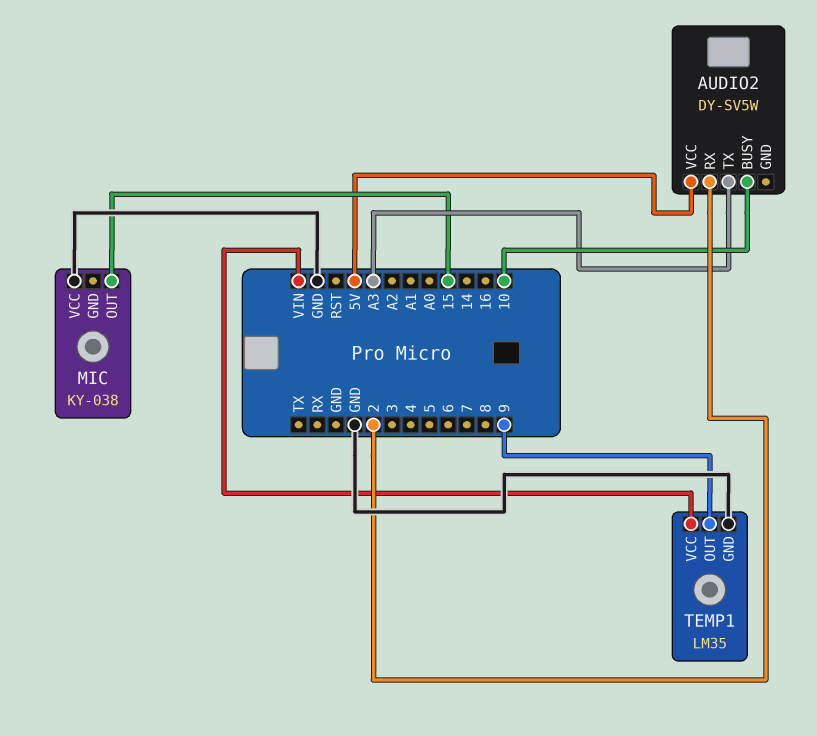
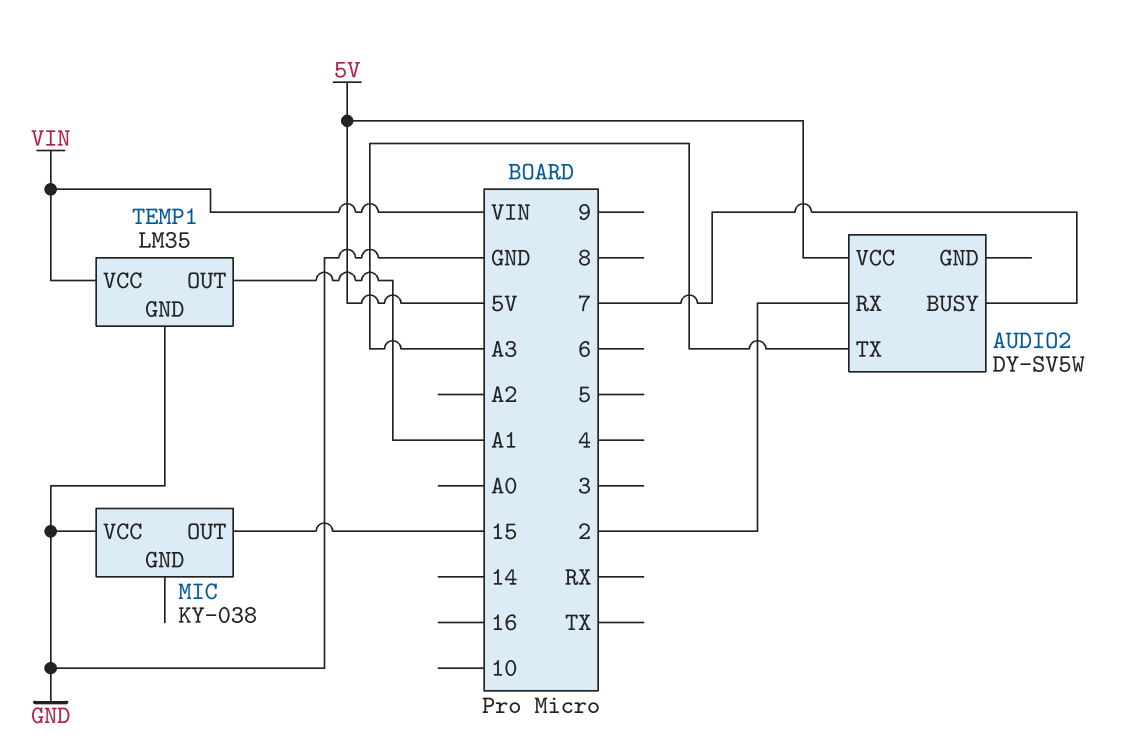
AUDIO2 pin BUSY: 10 -> 7
TEMP1 pin OUT: 9 -> A1

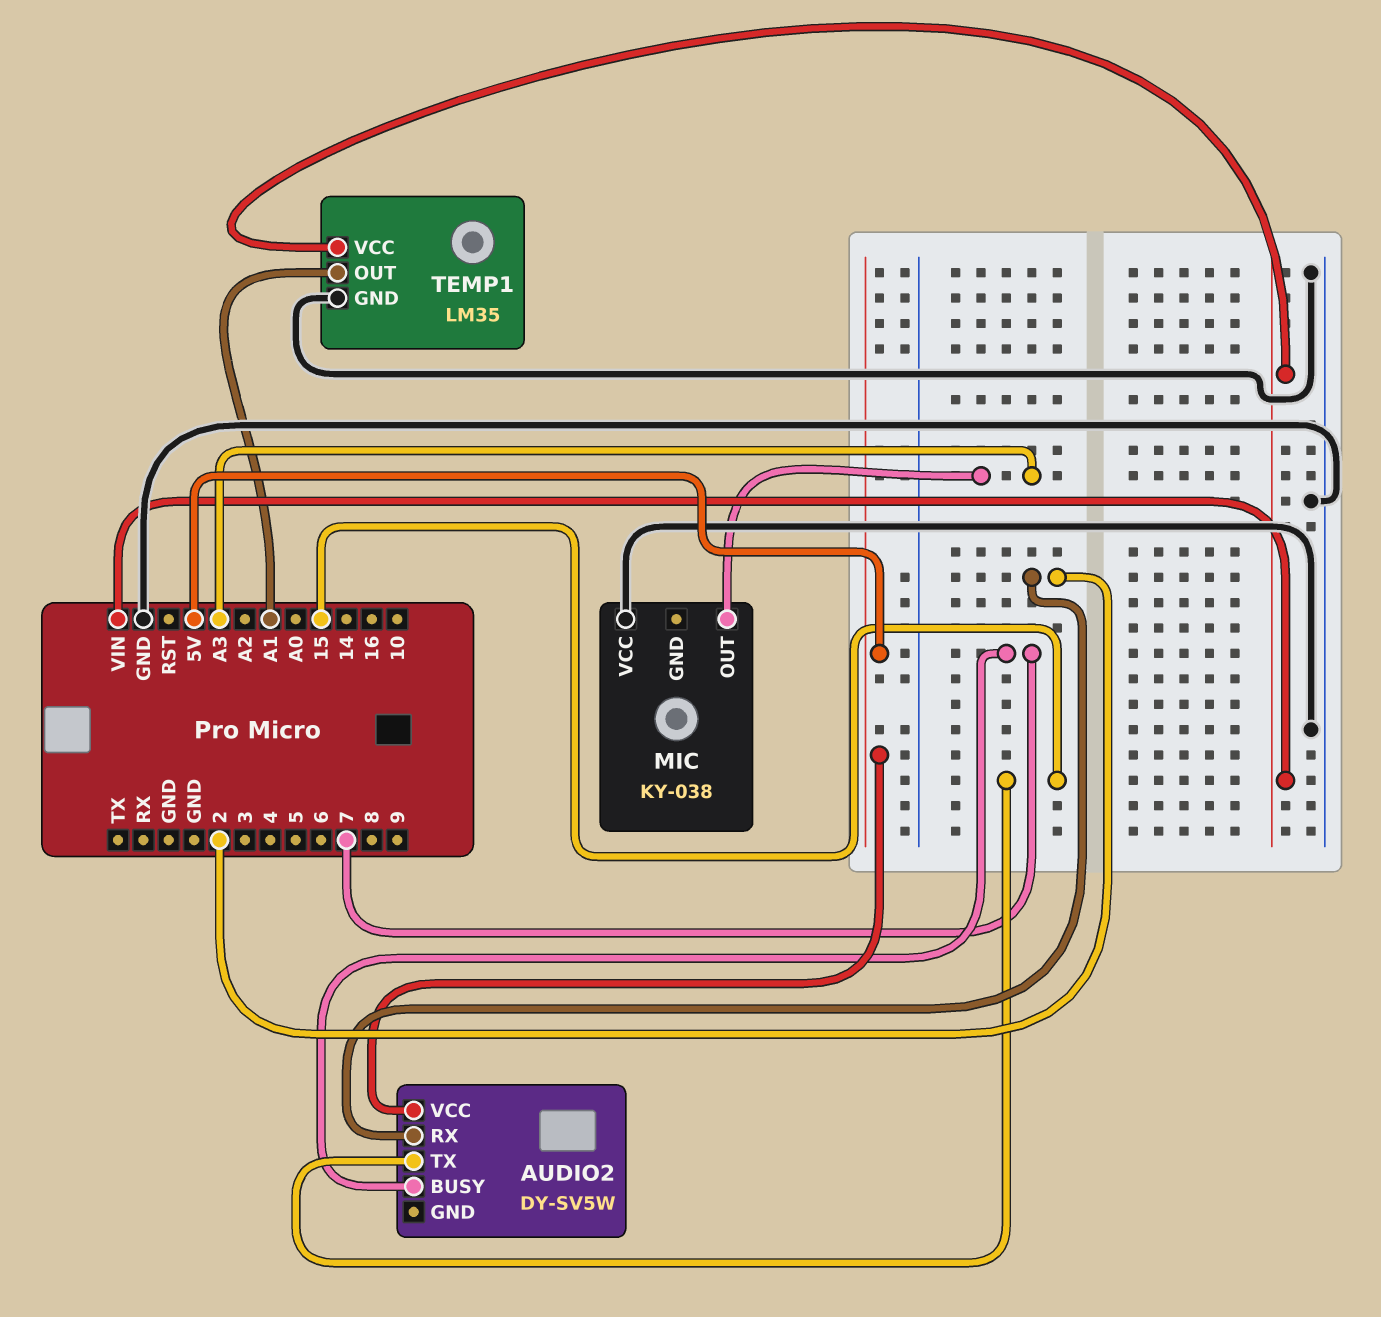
AUDIO2 pin TX: A3 -> 15
MIC pin OUT: 15 -> A3

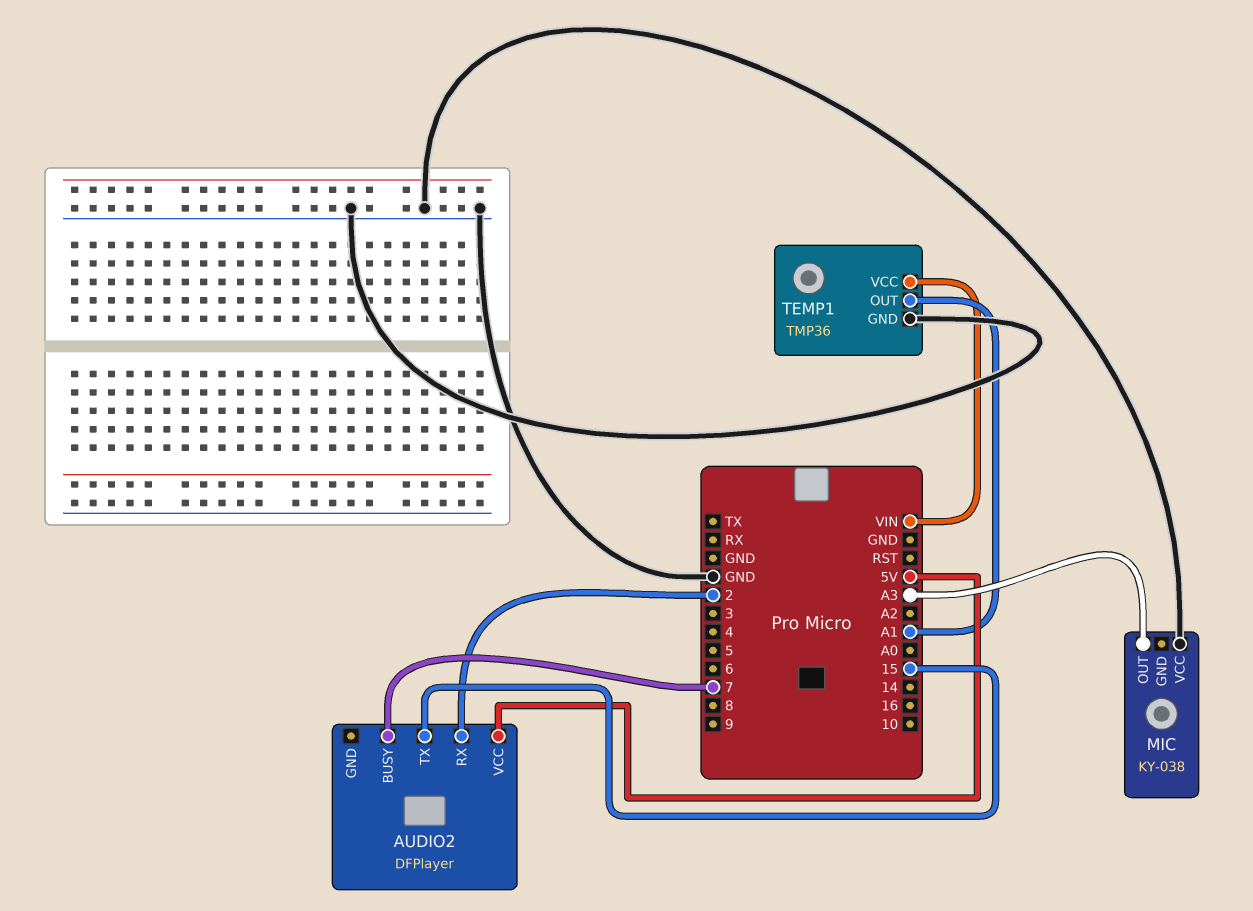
AUDIO2: DY-SV5W -> DFPlayer
TEMP1: LM35 -> TMP36

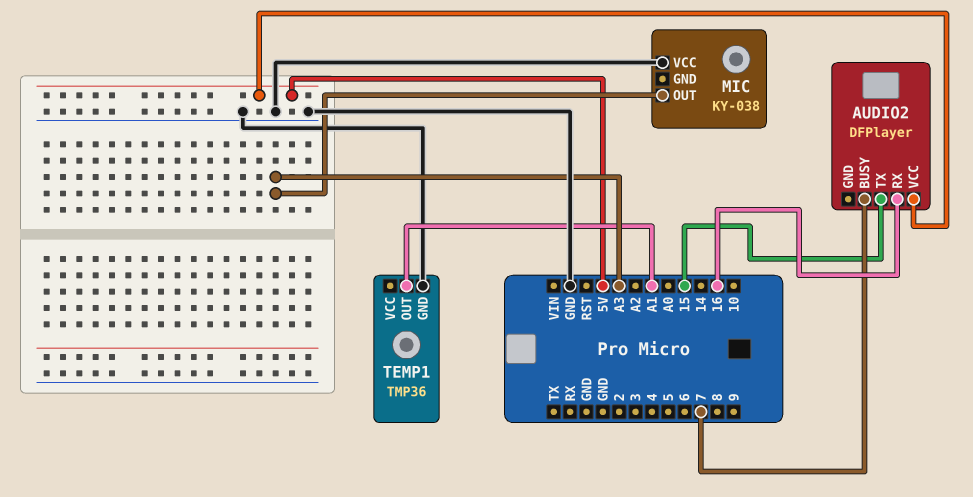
AUDIO2 pin RX: 2 -> 16
TEMP1 pin VCC: VIN -> none

